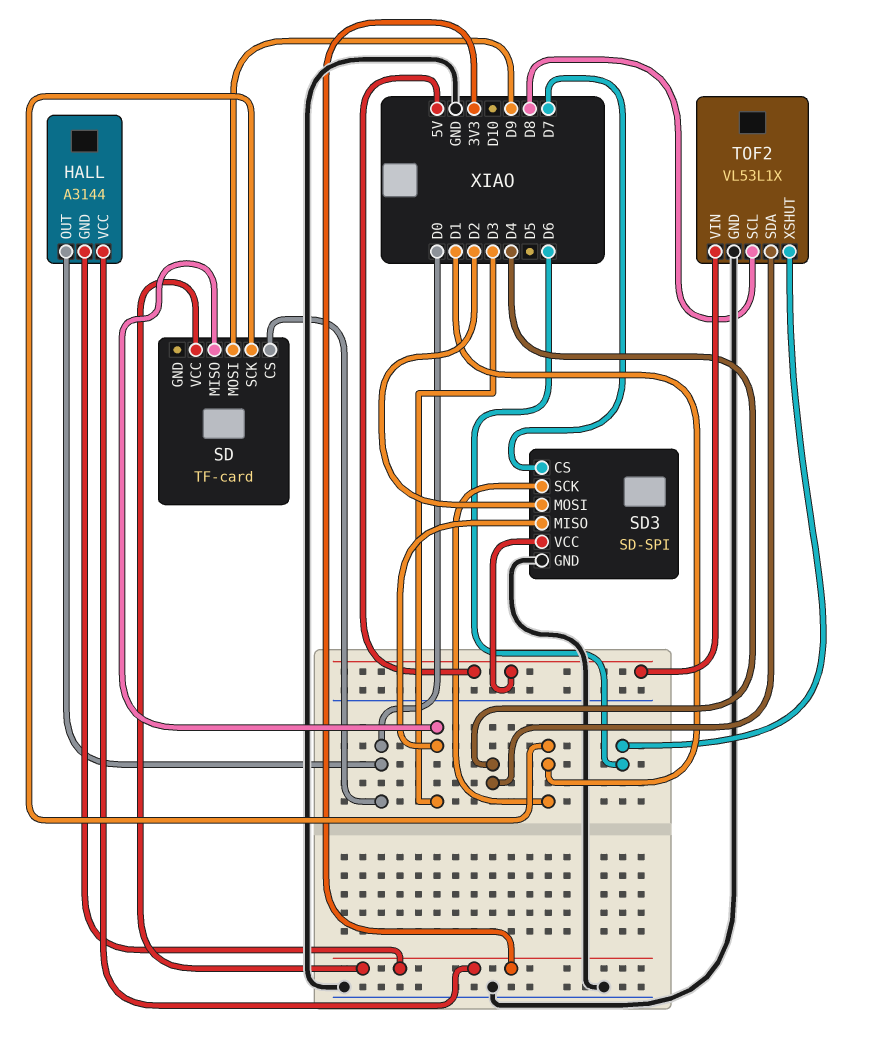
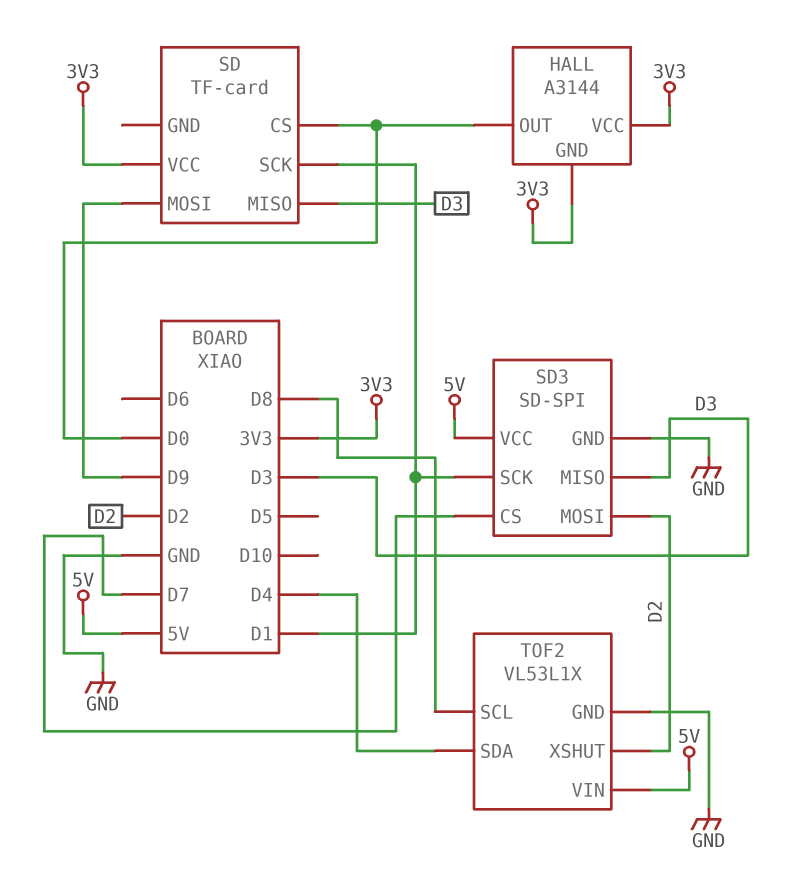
TOF2 pin XSHUT: D6 -> D2

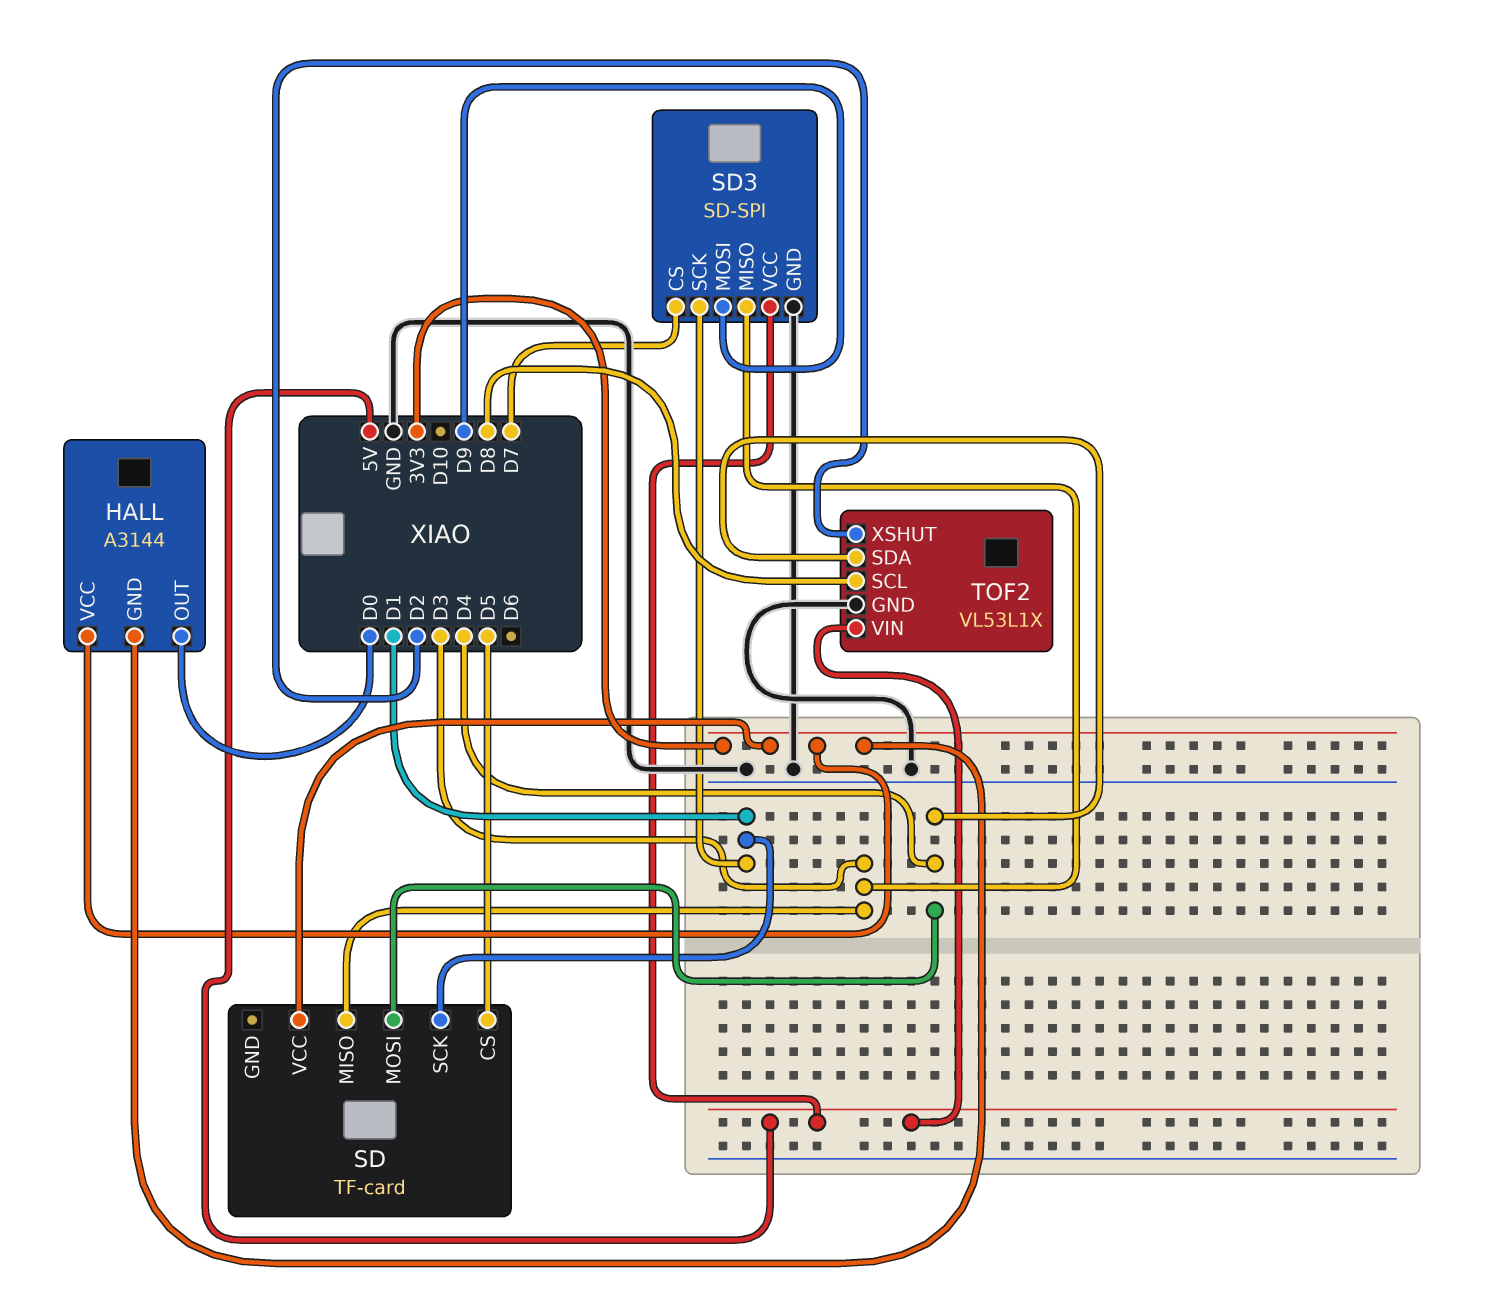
SD pin CS: D0 -> D5
SD pin MOSI: D9 -> D4
SD3 pin MOSI: D2 -> D9

